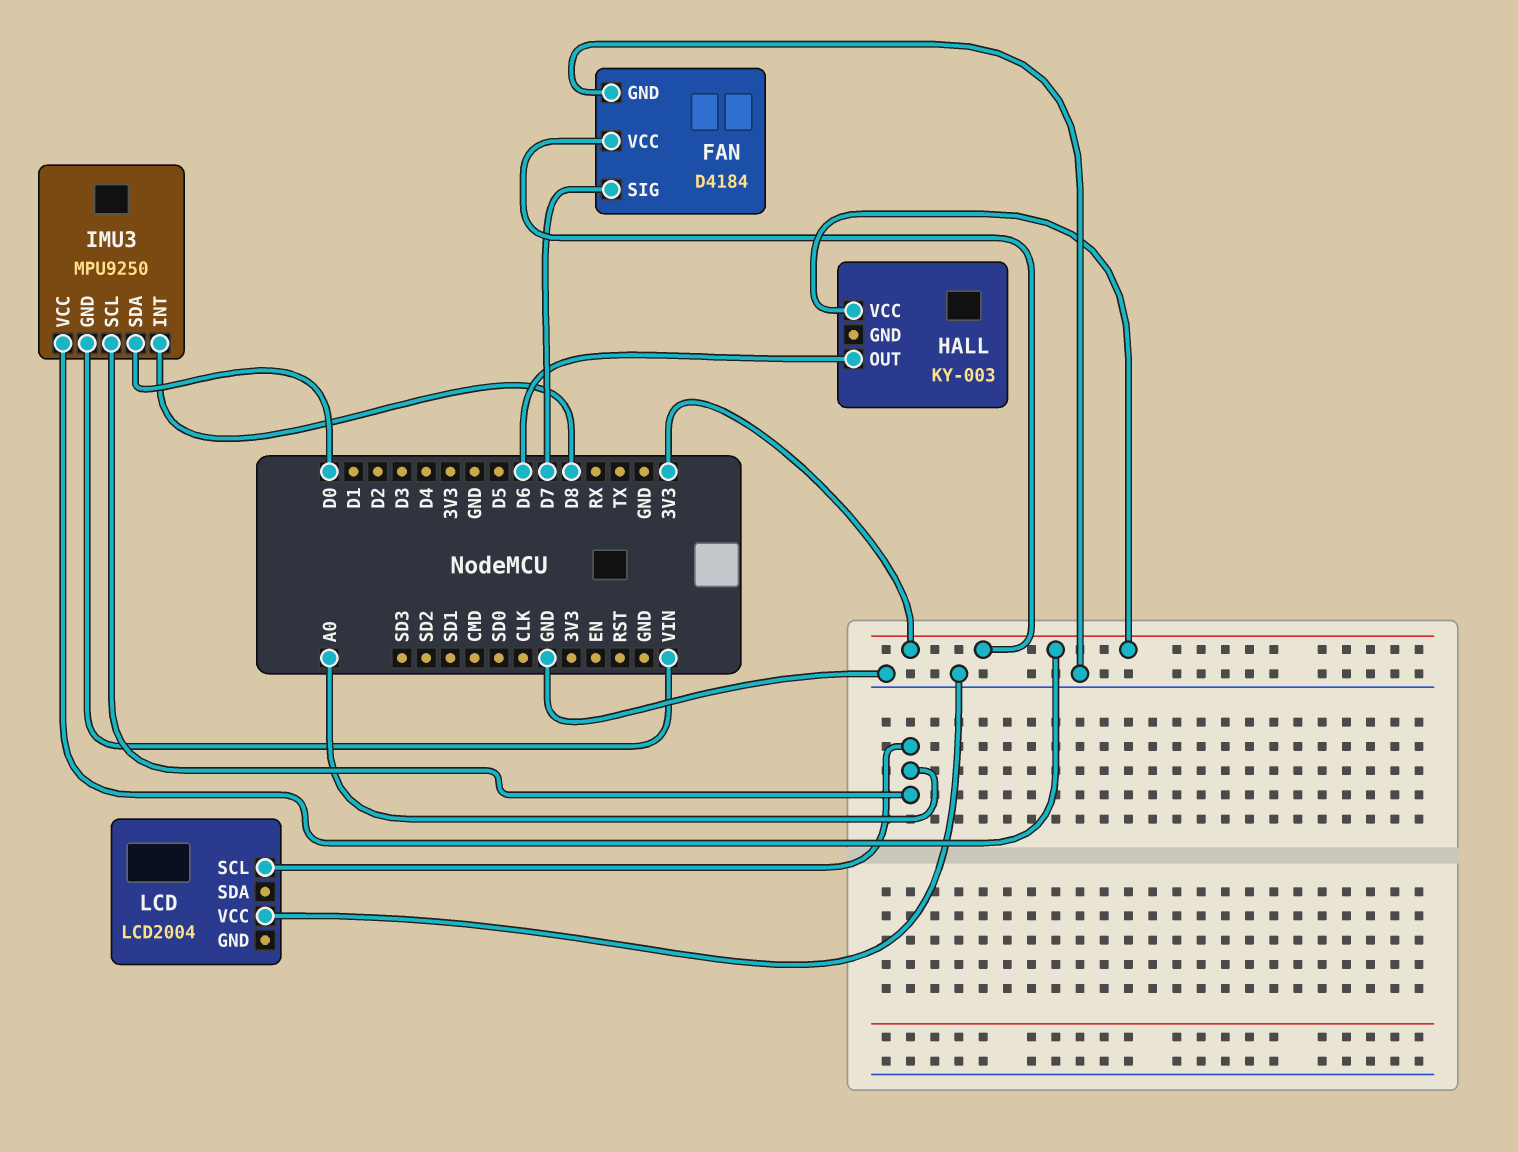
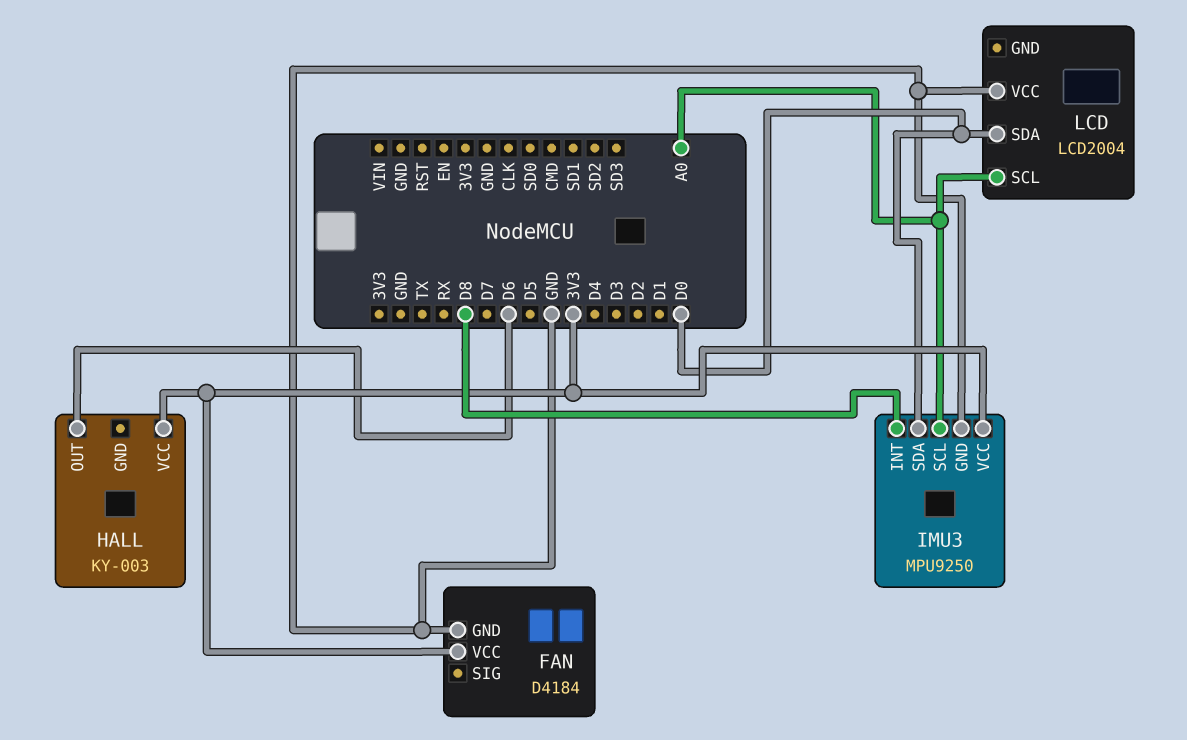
FAN pin SIG: D7 -> none
IMU3 pin GND: VIN -> GND
LCD pin SDA: none -> D0

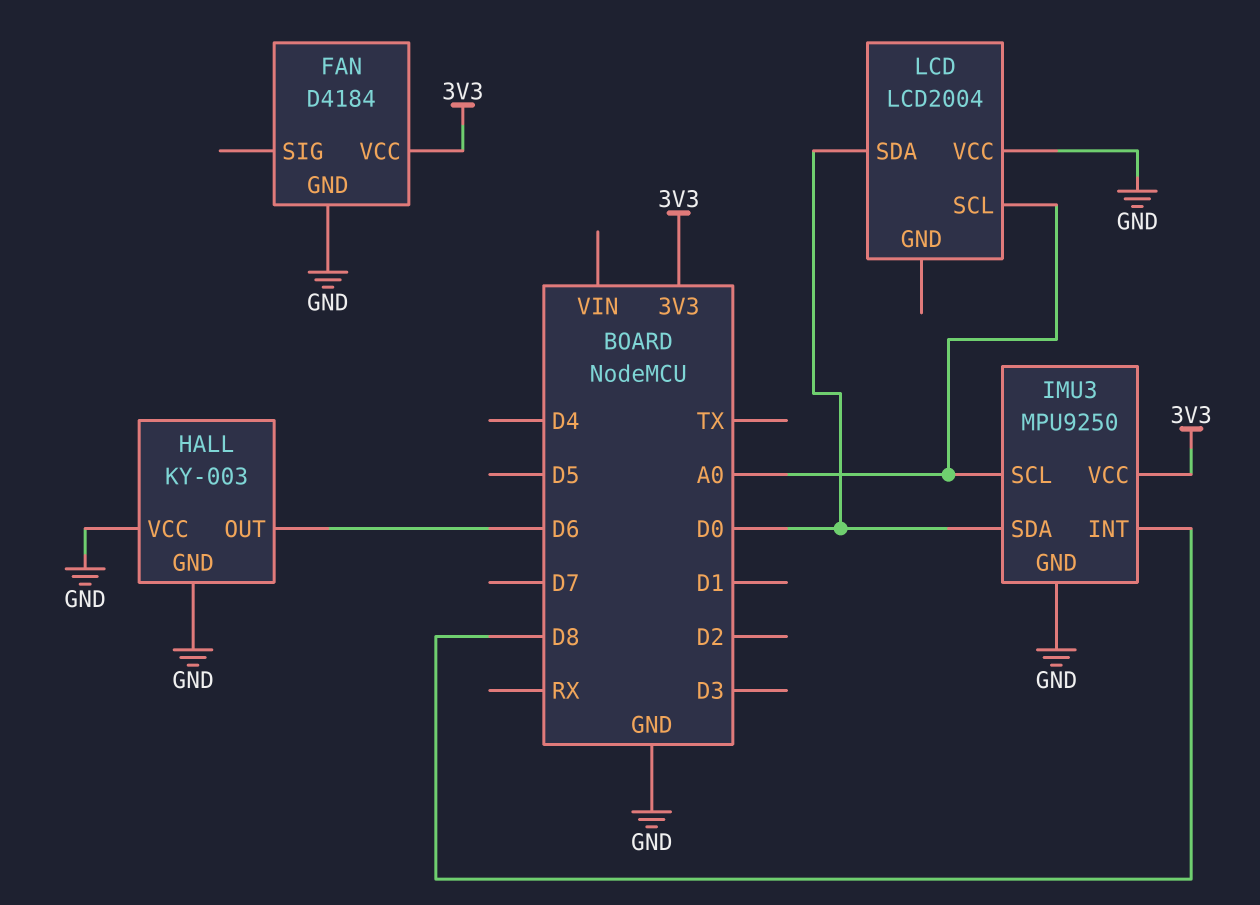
HALL pin GND: none -> GND
HALL pin VCC: 3V3 -> GND

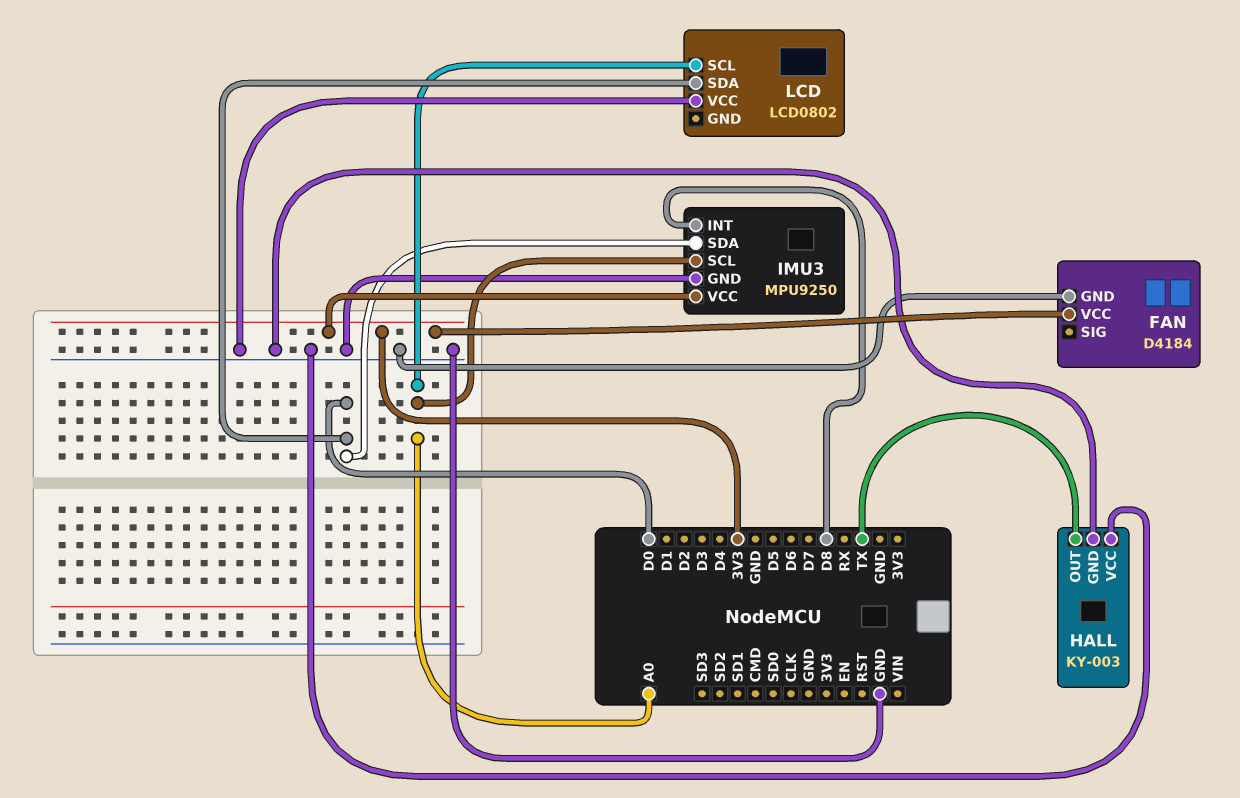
HALL pin OUT: D6 -> TX
LCD: LCD2004 -> LCD0802

